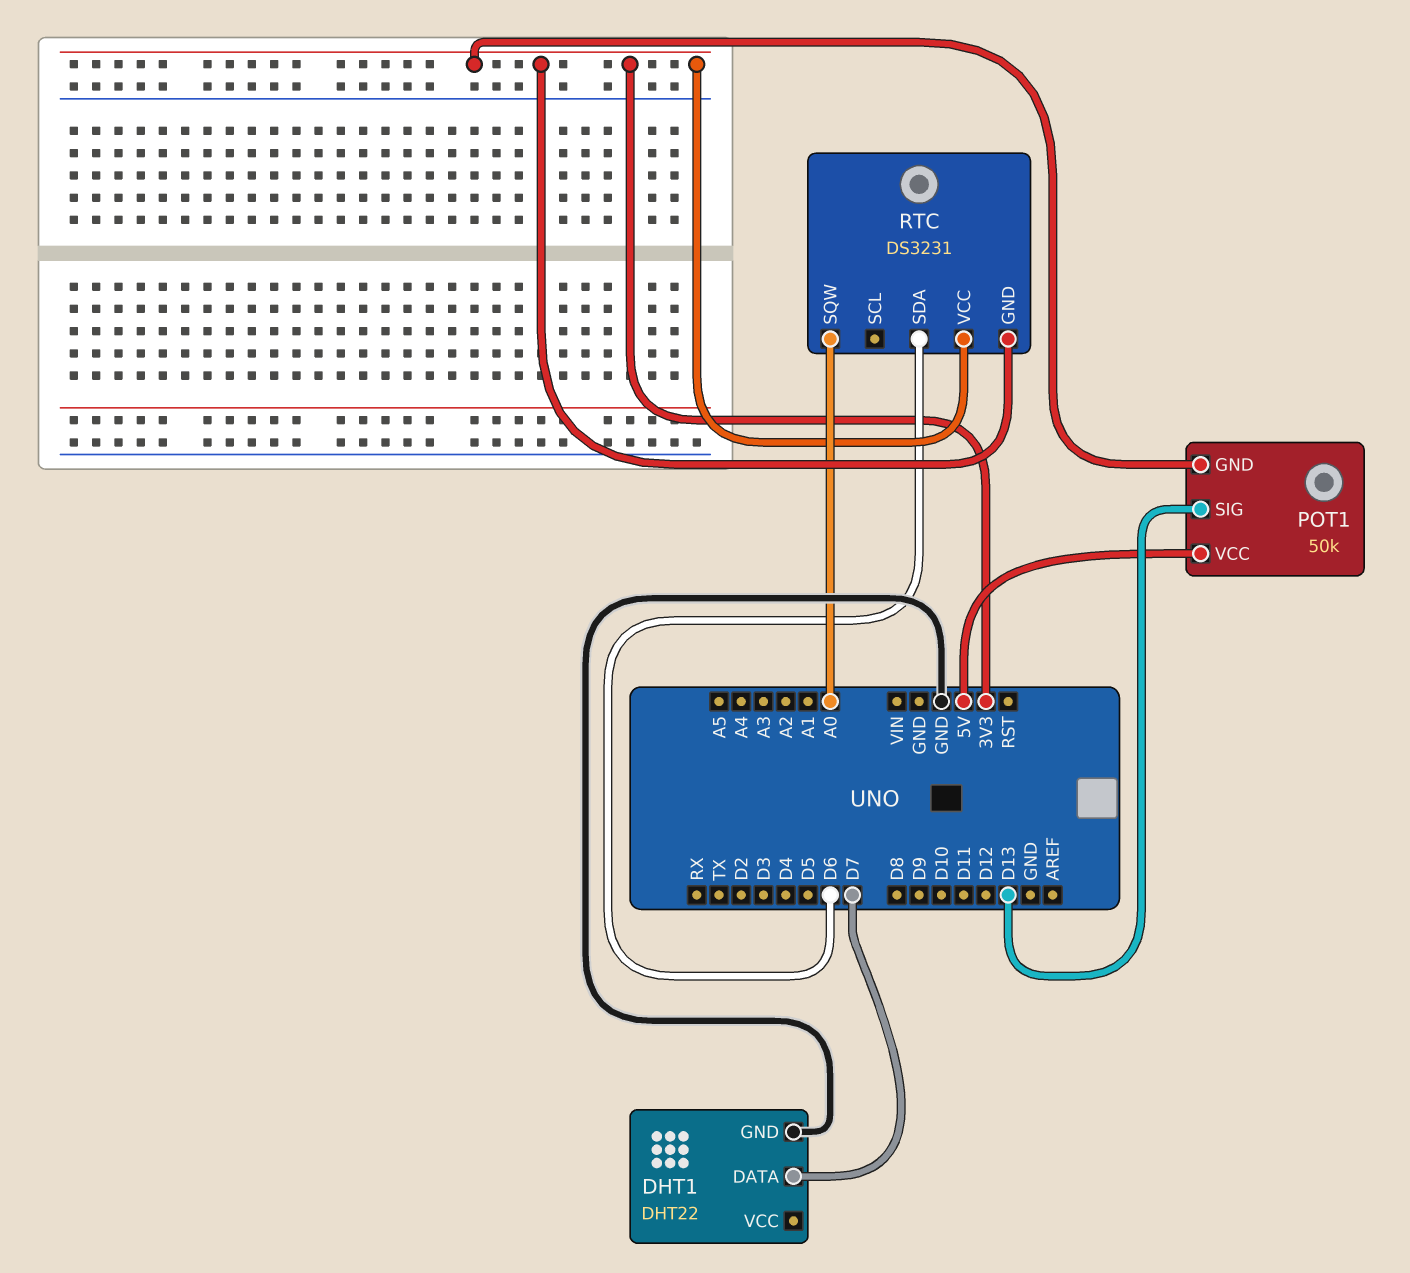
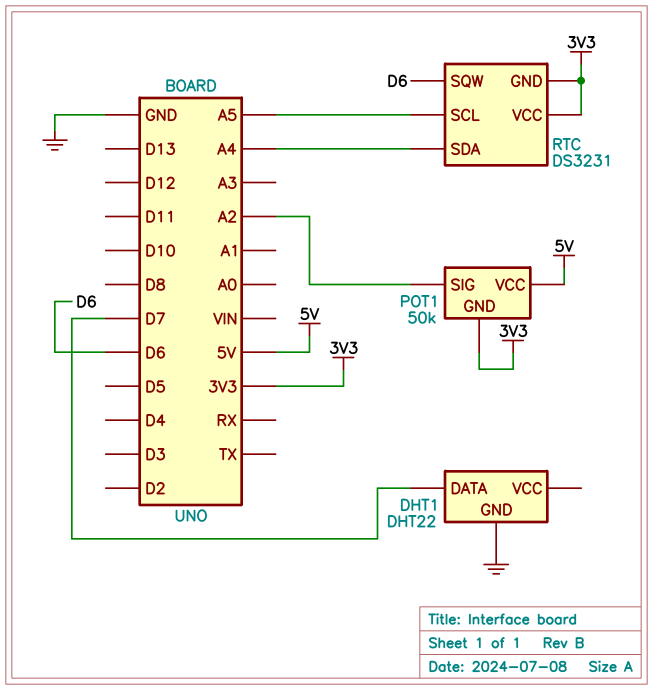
POT1 pin SIG: D13 -> A2
RTC pin SCL: none -> A5
RTC pin SDA: D6 -> A4
RTC pin SQW: A0 -> D6

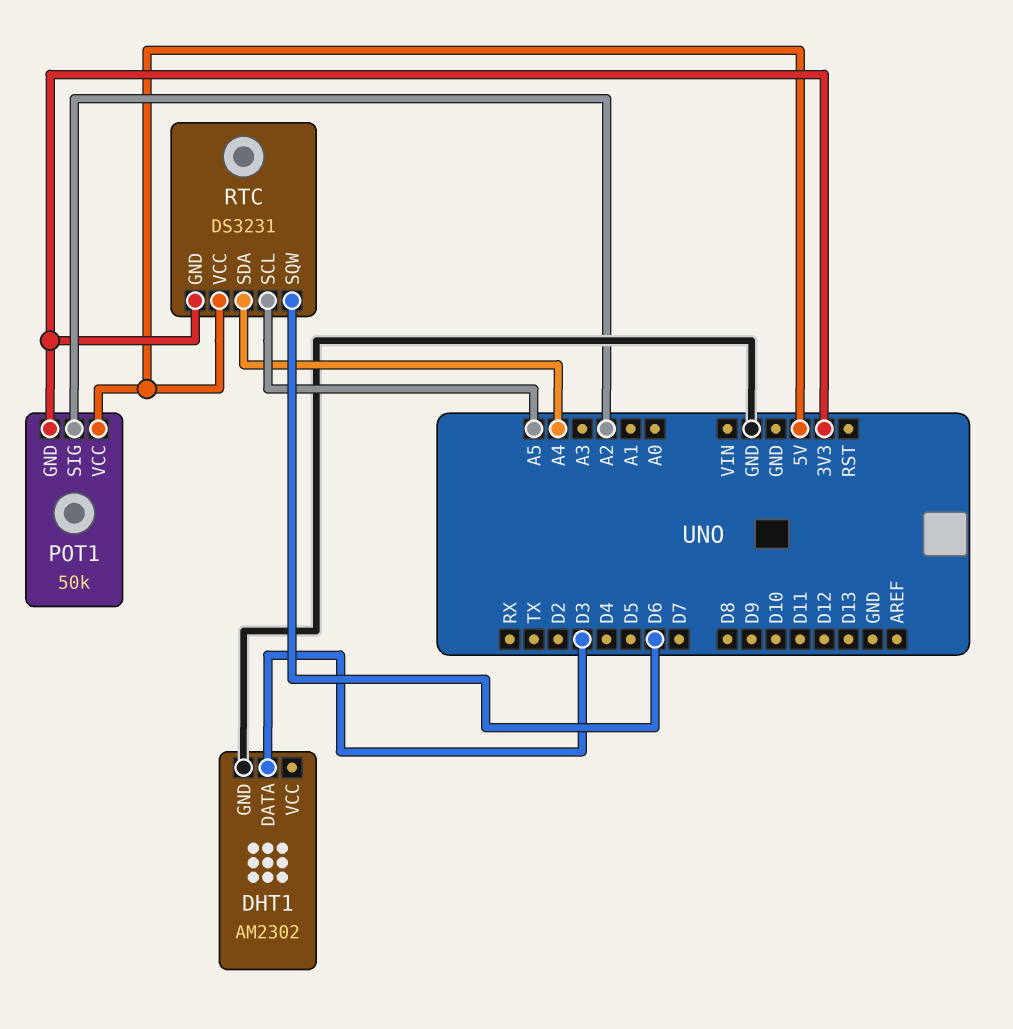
DHT1: DHT22 -> AM2302
DHT1 pin DATA: D7 -> D3
RTC pin VCC: 3V3 -> 5V

